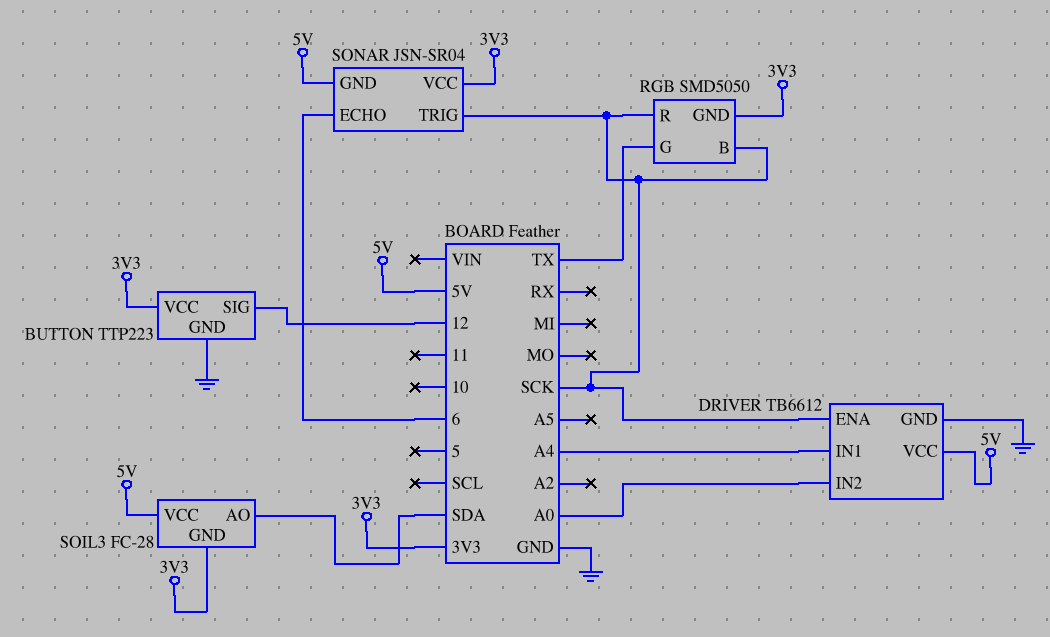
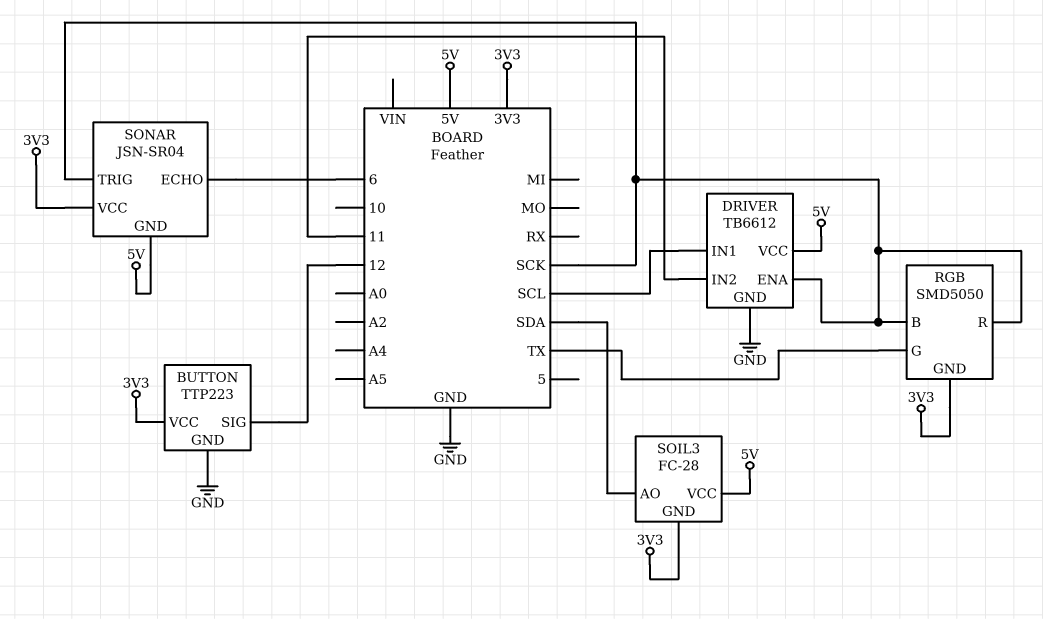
DRIVER pin IN1: A4 -> SCL
DRIVER pin IN2: A0 -> 11

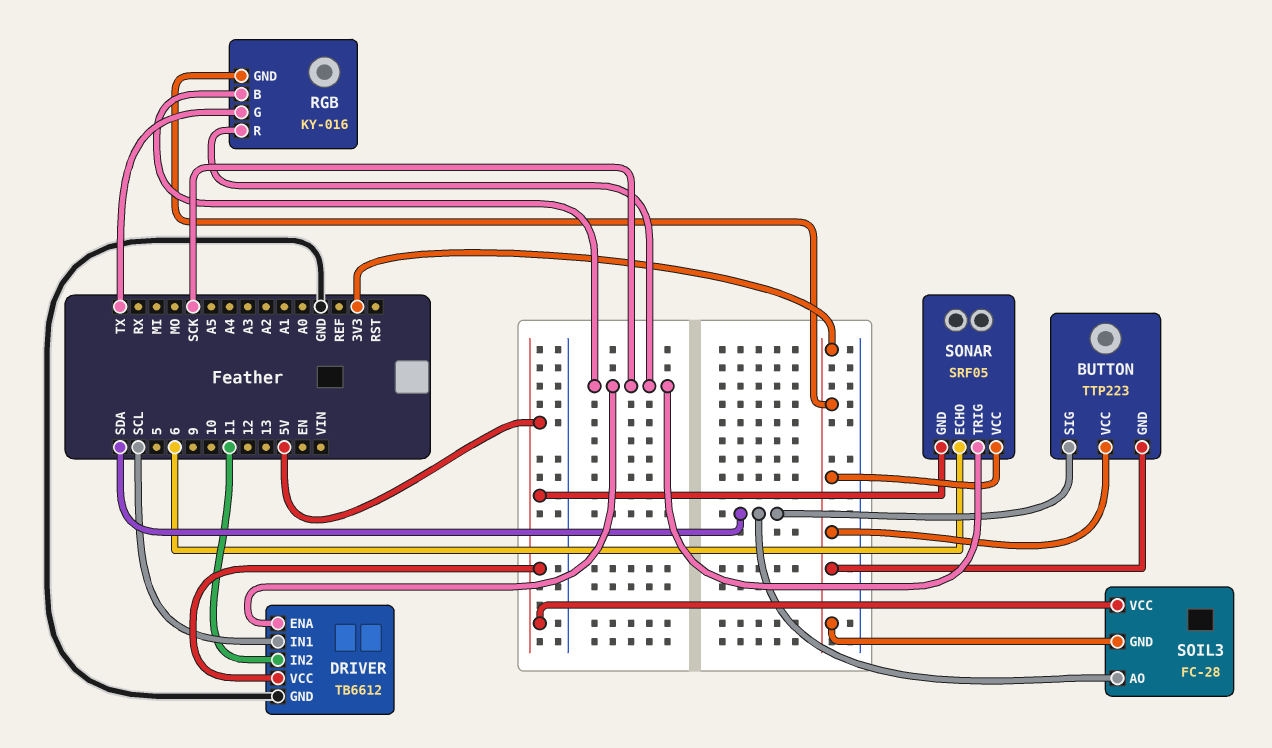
BUTTON pin GND: GND -> 3V3
BUTTON pin SIG: 12 -> SDA
RGB: SMD5050 -> KY-016
SONAR: JSN-SR04 -> SRF05

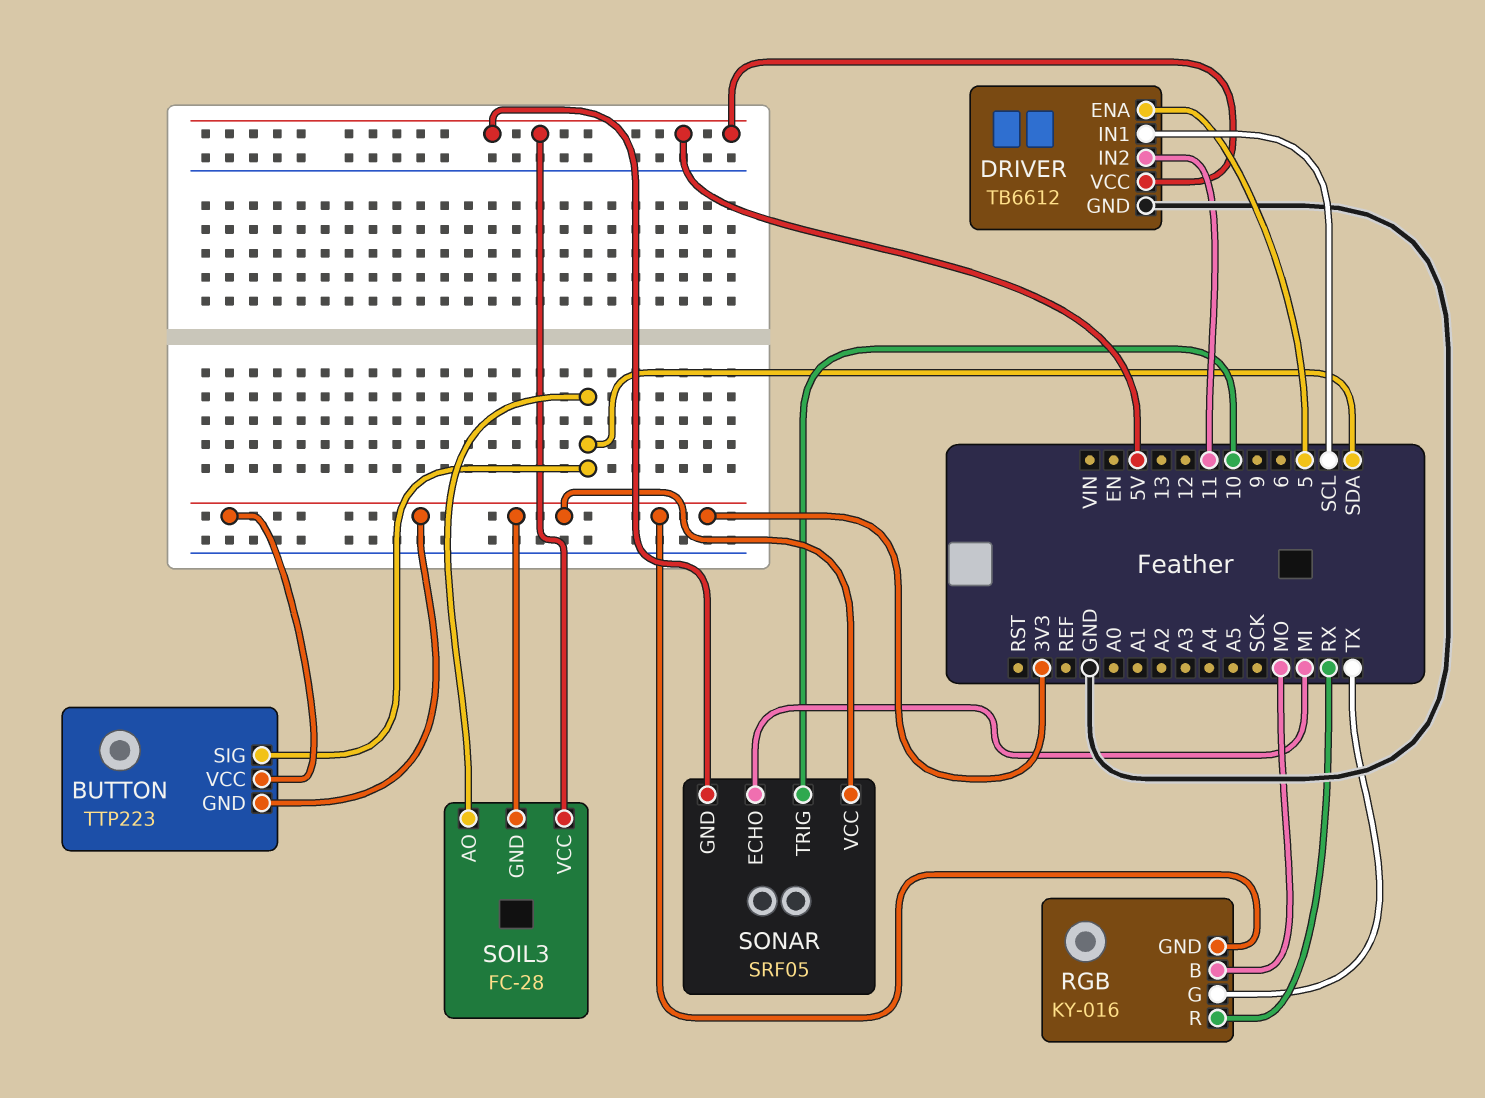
DRIVER pin ENA: SCK -> 5
RGB pin B: SCK -> MO
RGB pin R: SCK -> RX
SONAR pin ECHO: 6 -> MI
SONAR pin TRIG: SCK -> 10

